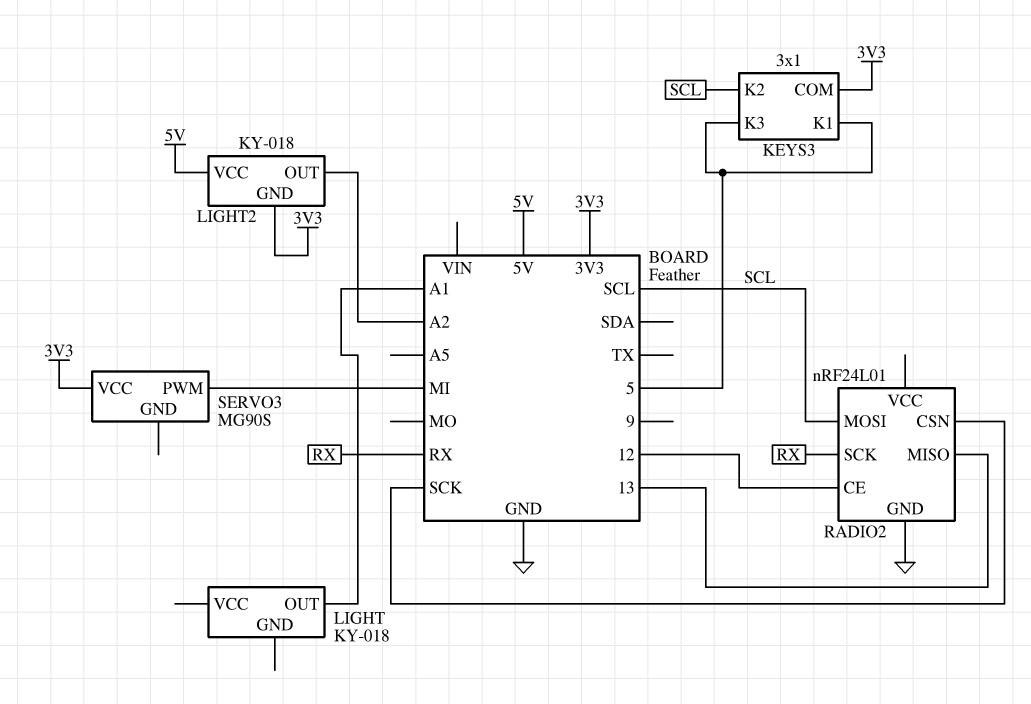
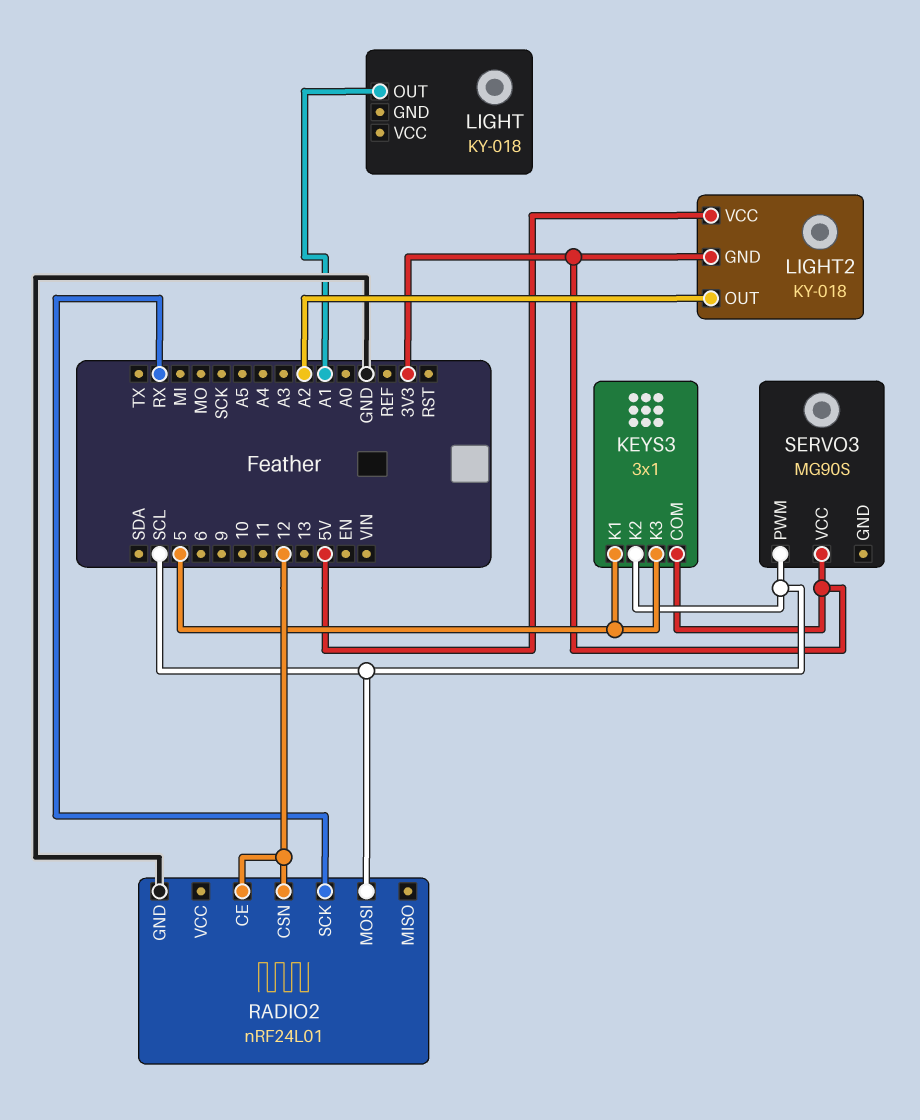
RADIO2 pin CSN: SCK -> 12
RADIO2 pin MISO: 13 -> none
SERVO3 pin PWM: MI -> SCL

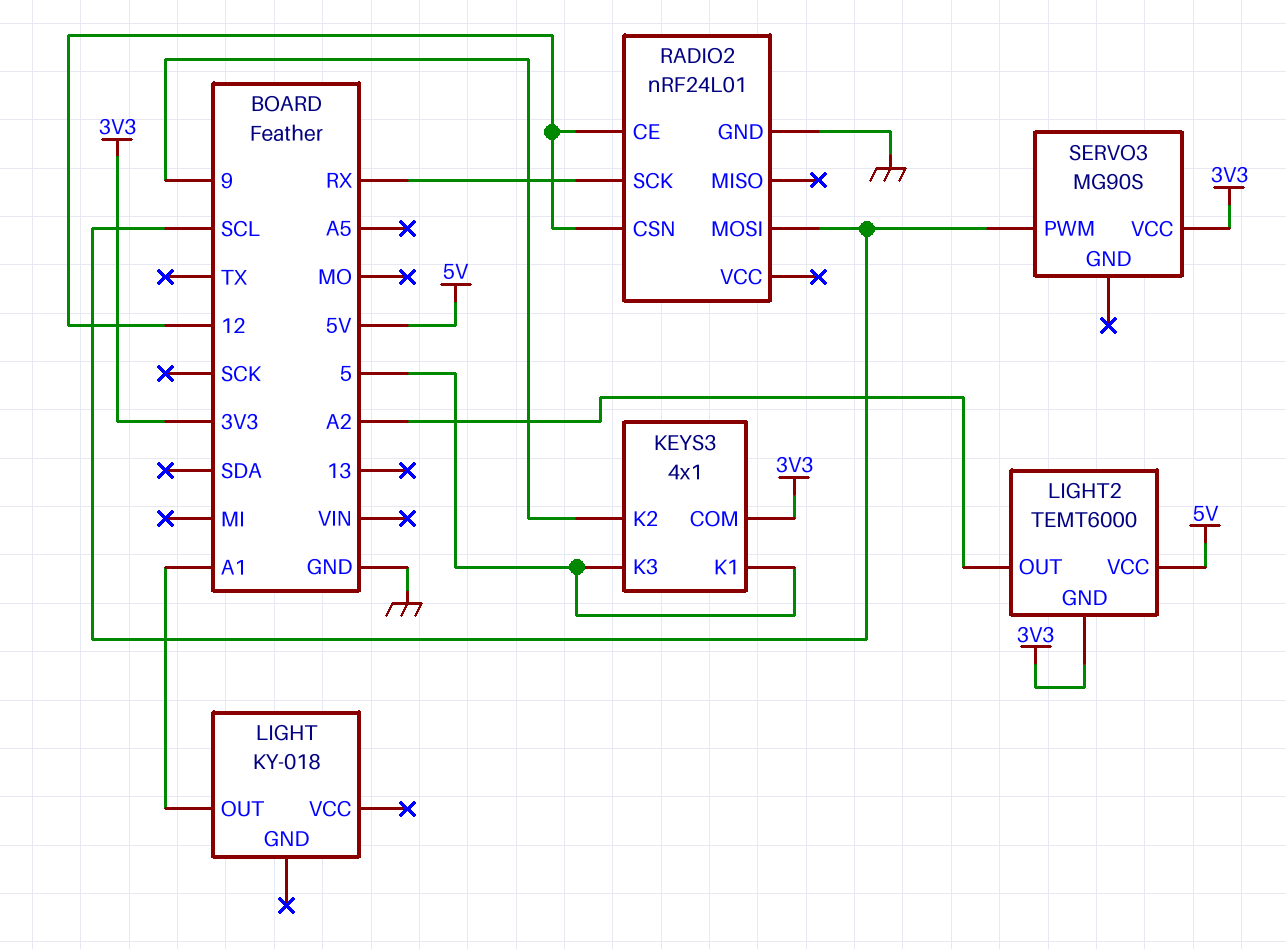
KEYS3: 3x1 -> 4x1
KEYS3 pin K2: SCL -> 9
LIGHT2: KY-018 -> TEMT6000

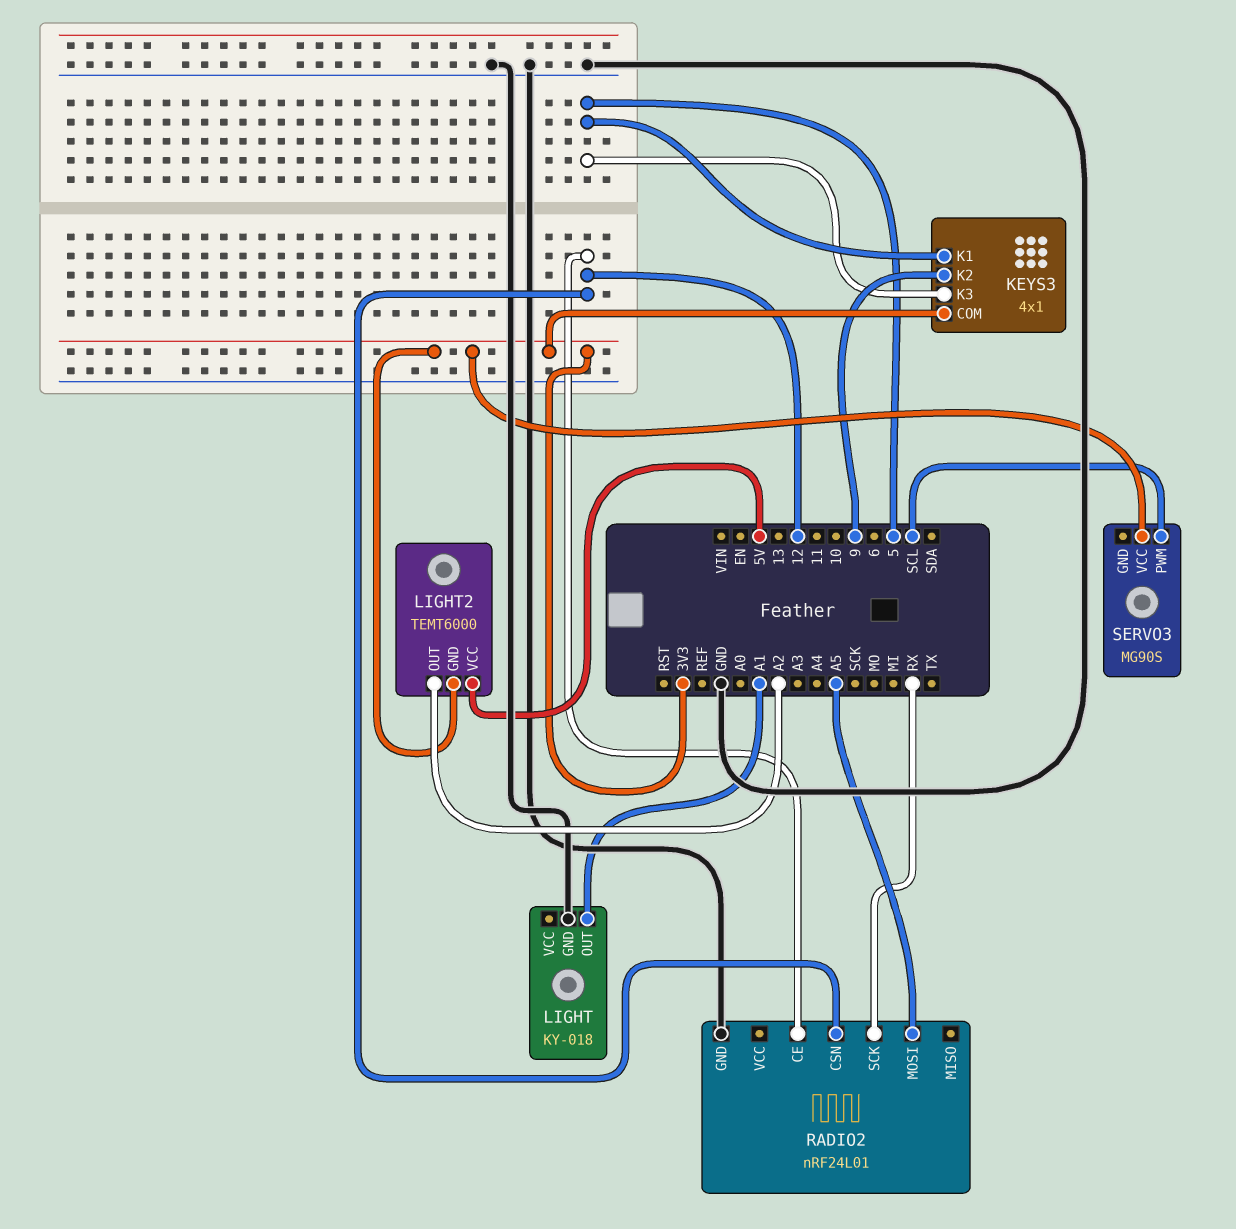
LIGHT pin GND: none -> GND
RADIO2 pin MOSI: SCL -> A5

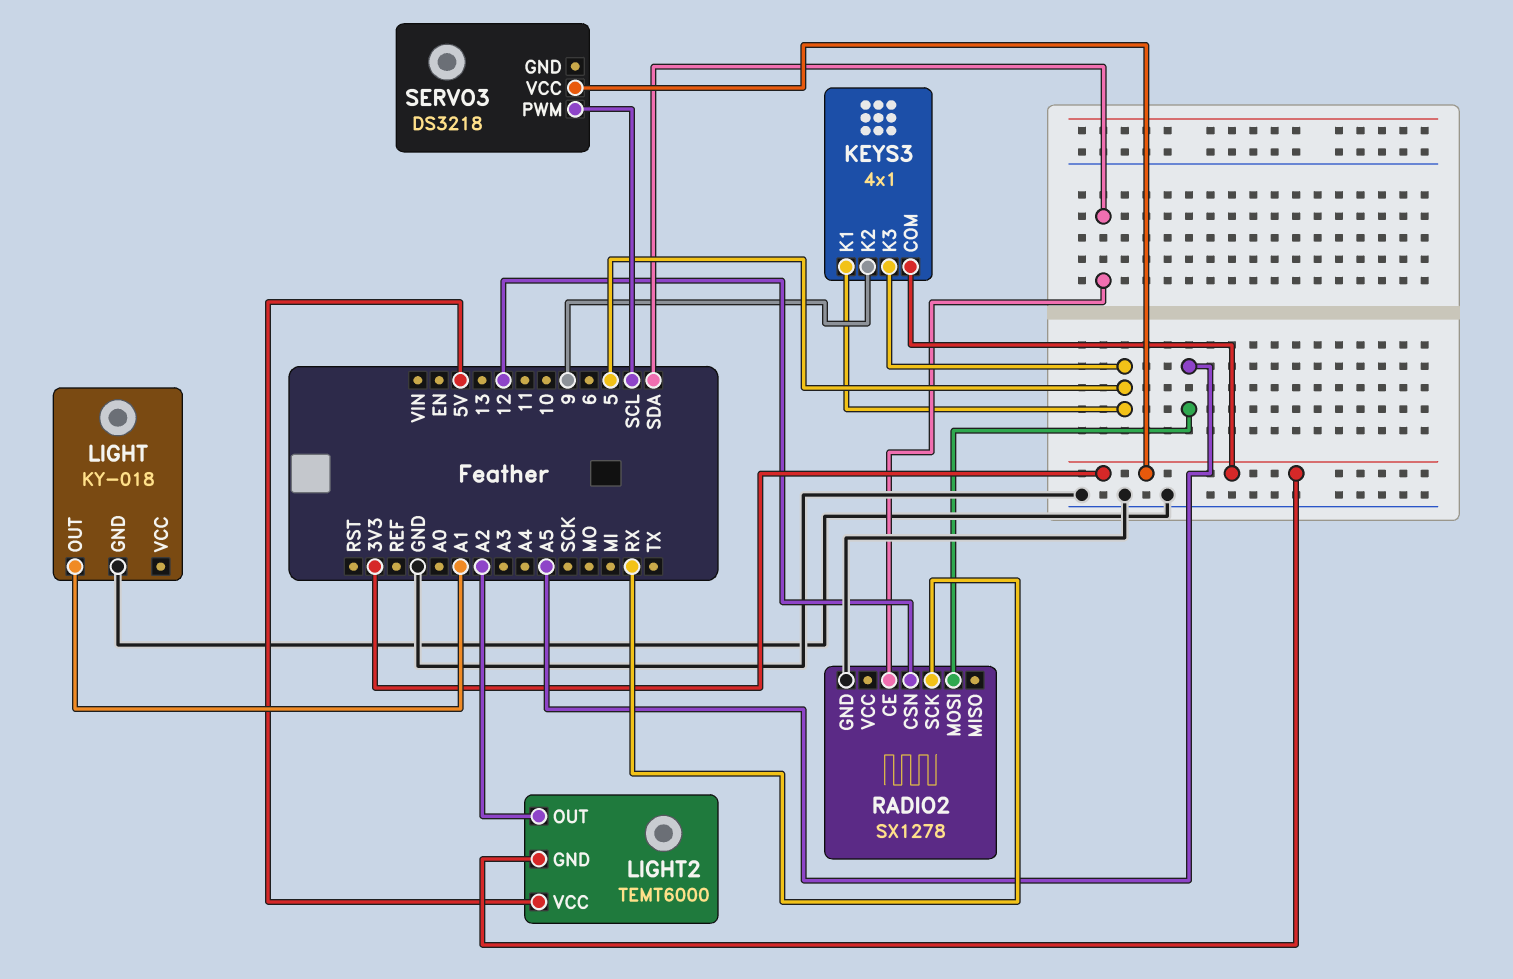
RADIO2: nRF24L01 -> SX1278
RADIO2 pin CE: 12 -> SDA
SERVO3: MG90S -> DS3218

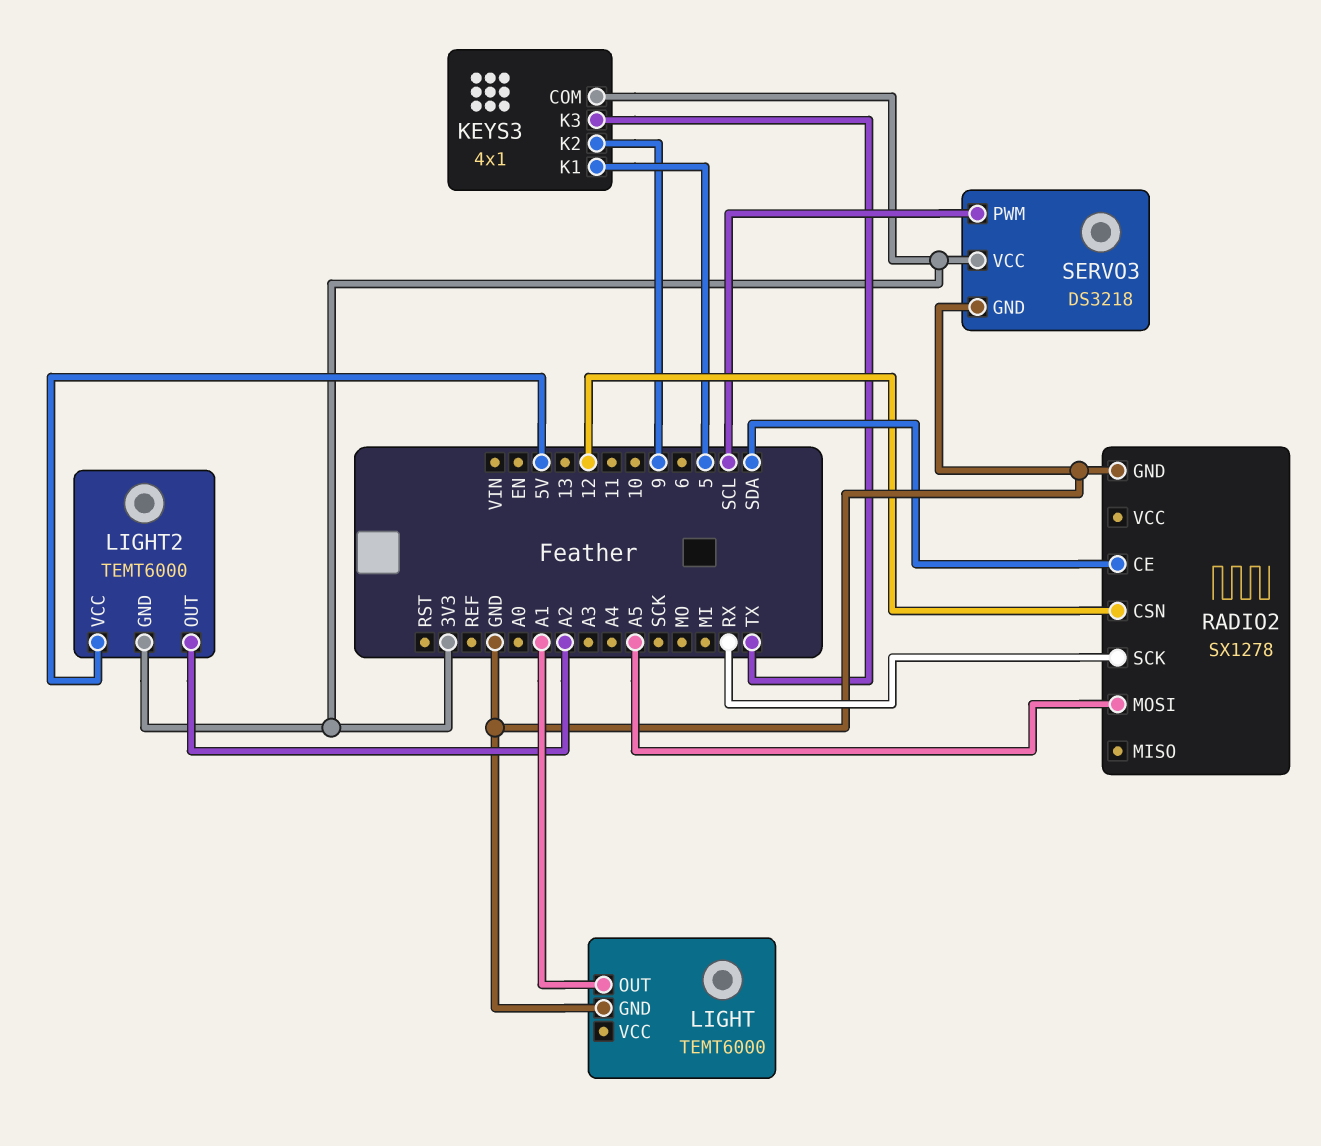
KEYS3 pin K3: 5 -> TX
LIGHT: KY-018 -> TEMT6000
SERVO3 pin GND: none -> GND

